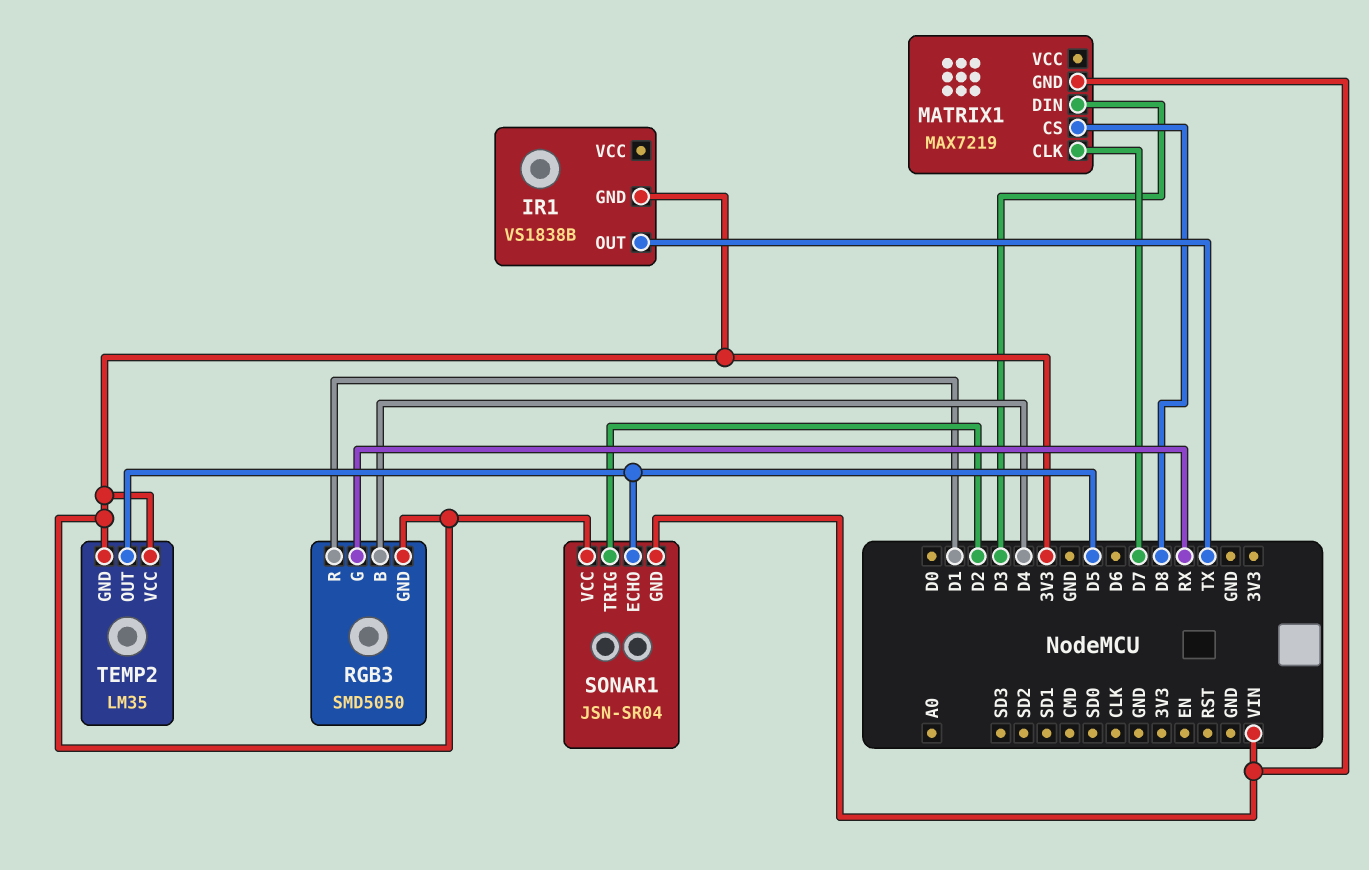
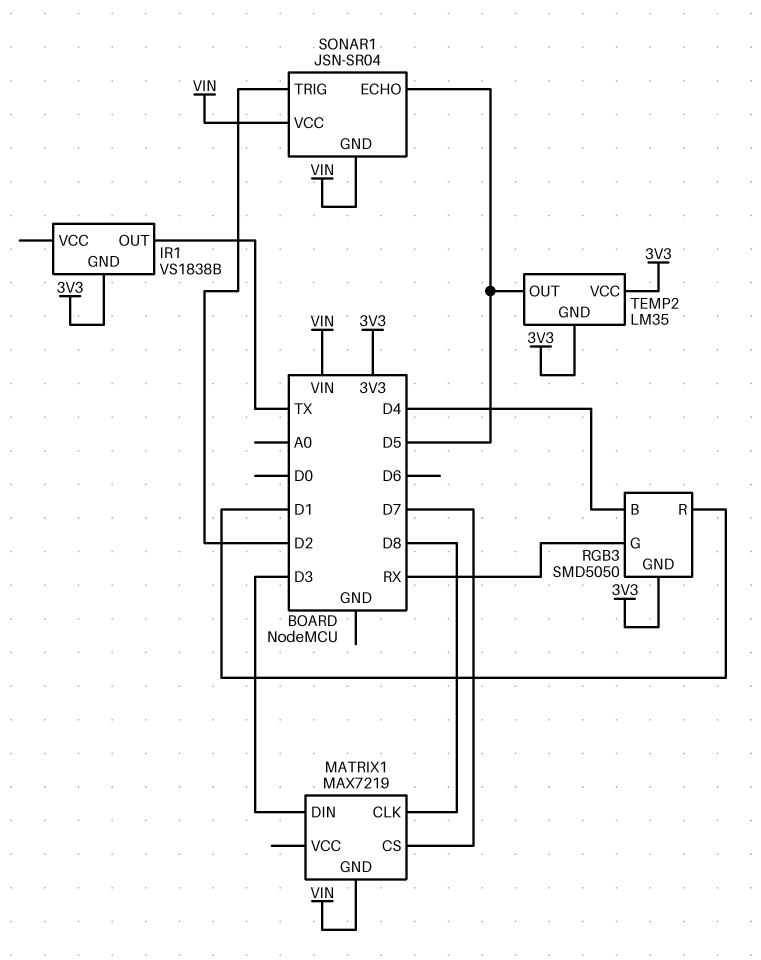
MATRIX1 pin CLK: D7 -> D8
MATRIX1 pin CS: D8 -> D7
SONAR1 pin VCC: 3V3 -> VIN

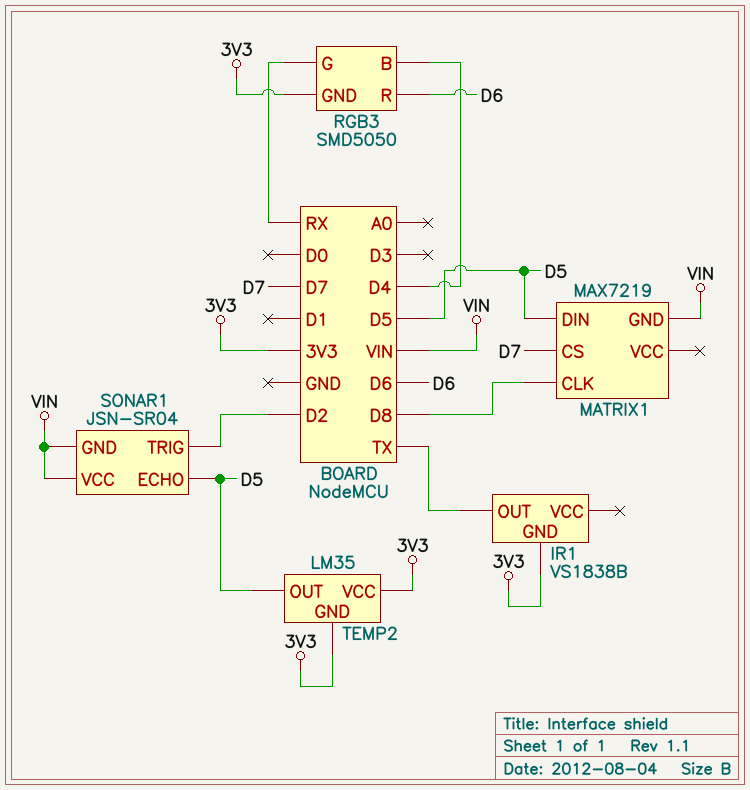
MATRIX1 pin DIN: D3 -> D5
RGB3 pin R: D1 -> D6

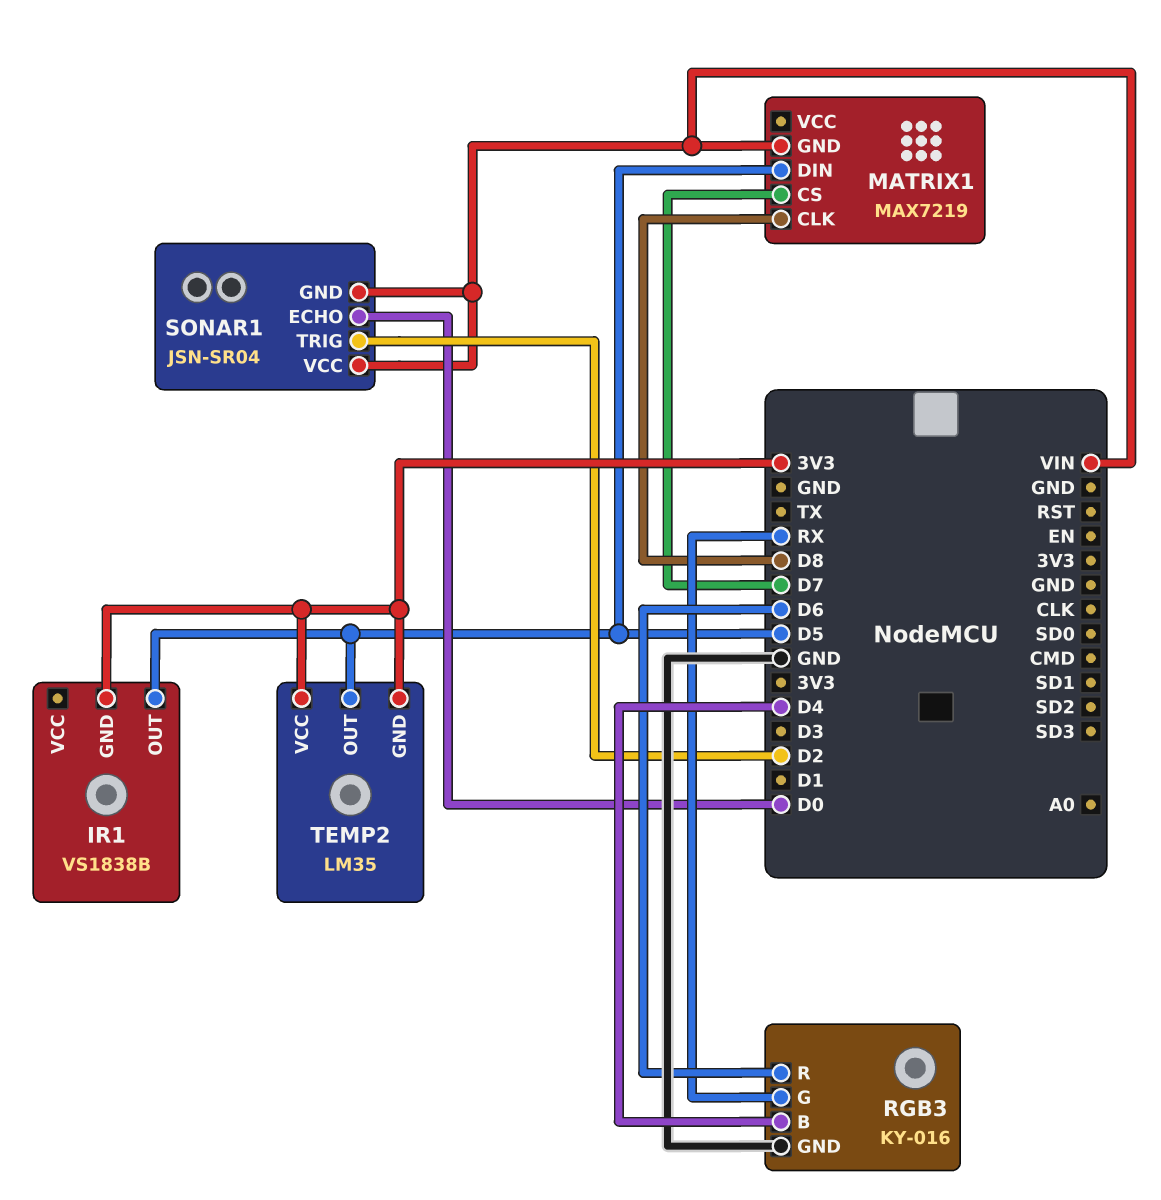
IR1 pin OUT: TX -> D5
RGB3: SMD5050 -> KY-016
RGB3 pin GND: 3V3 -> GND
SONAR1 pin ECHO: D5 -> D0

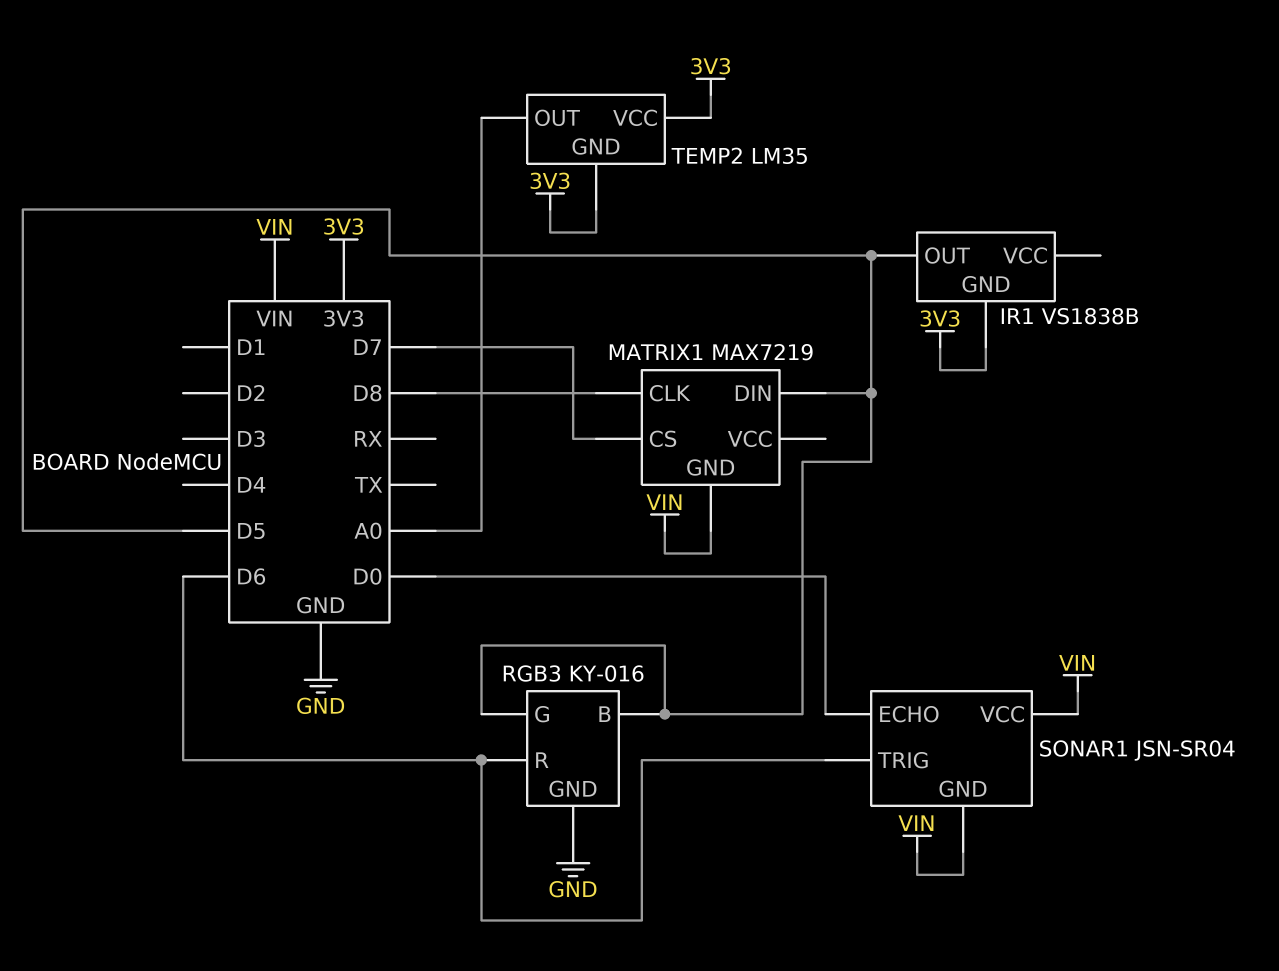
RGB3 pin B: D4 -> D5
RGB3 pin G: RX -> D5
SONAR1 pin TRIG: D2 -> D6
TEMP2 pin OUT: D5 -> A0

